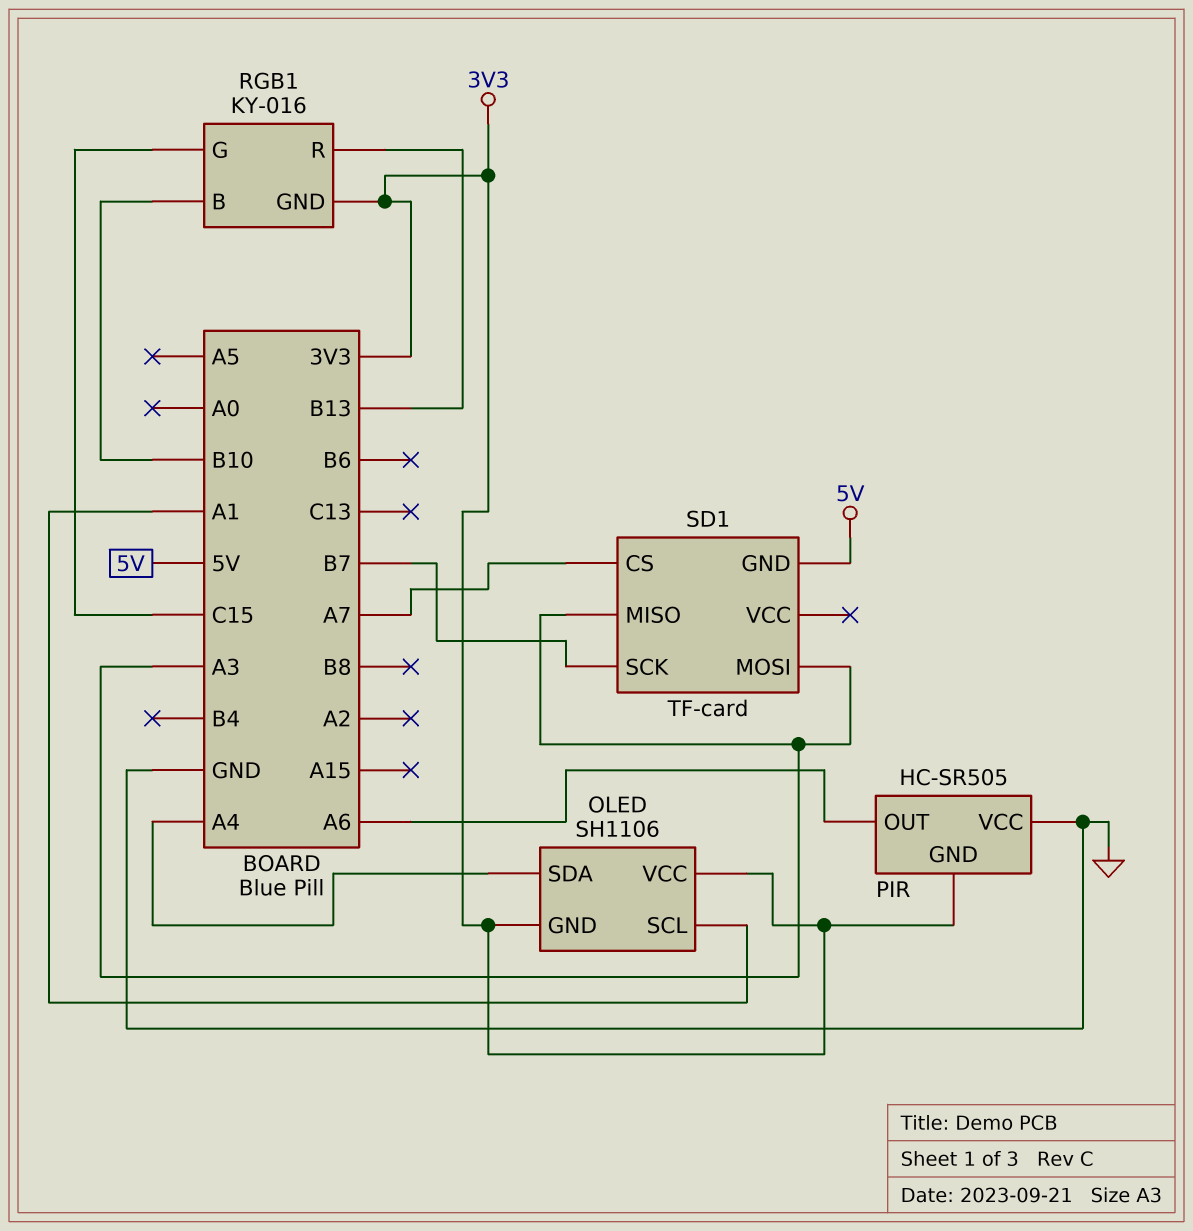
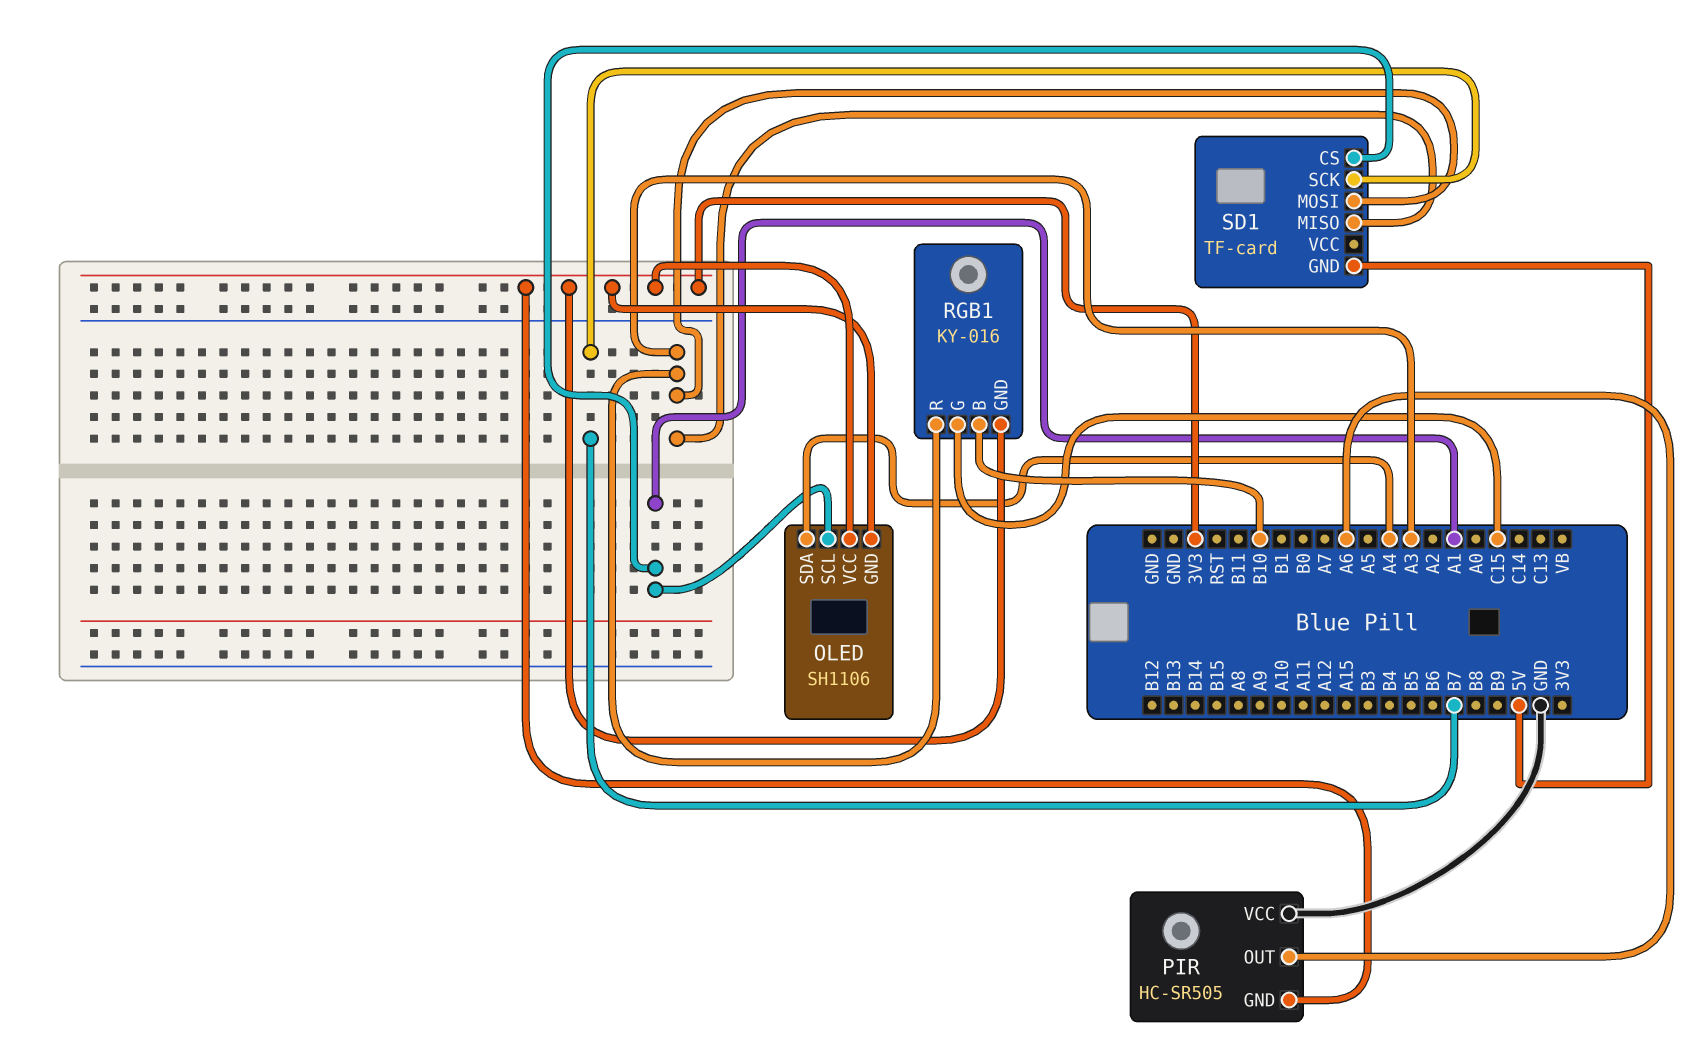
RGB1 pin R: B13 -> A3
SD1 pin CS: A7 -> A1

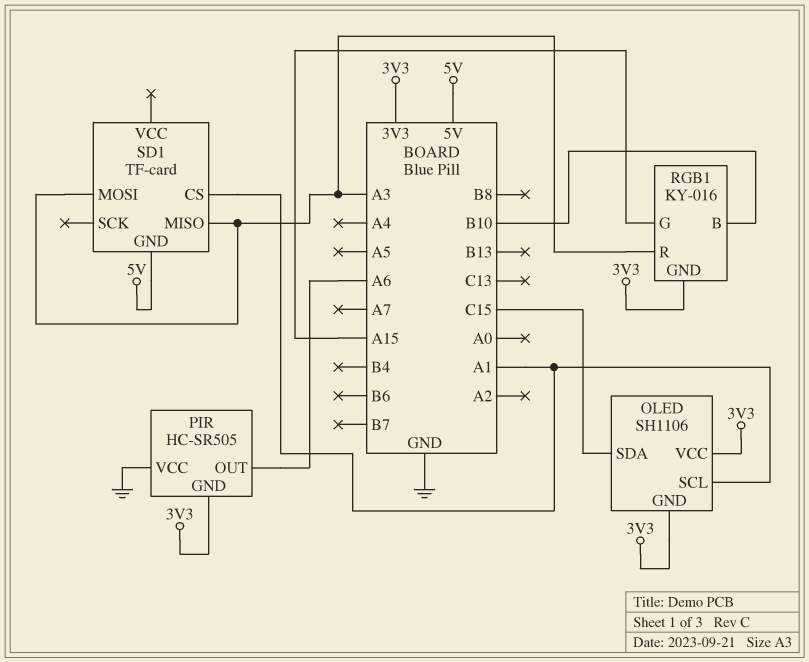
OLED pin SDA: A4 -> C15
RGB1 pin G: C15 -> A15
SD1 pin SCK: B7 -> none

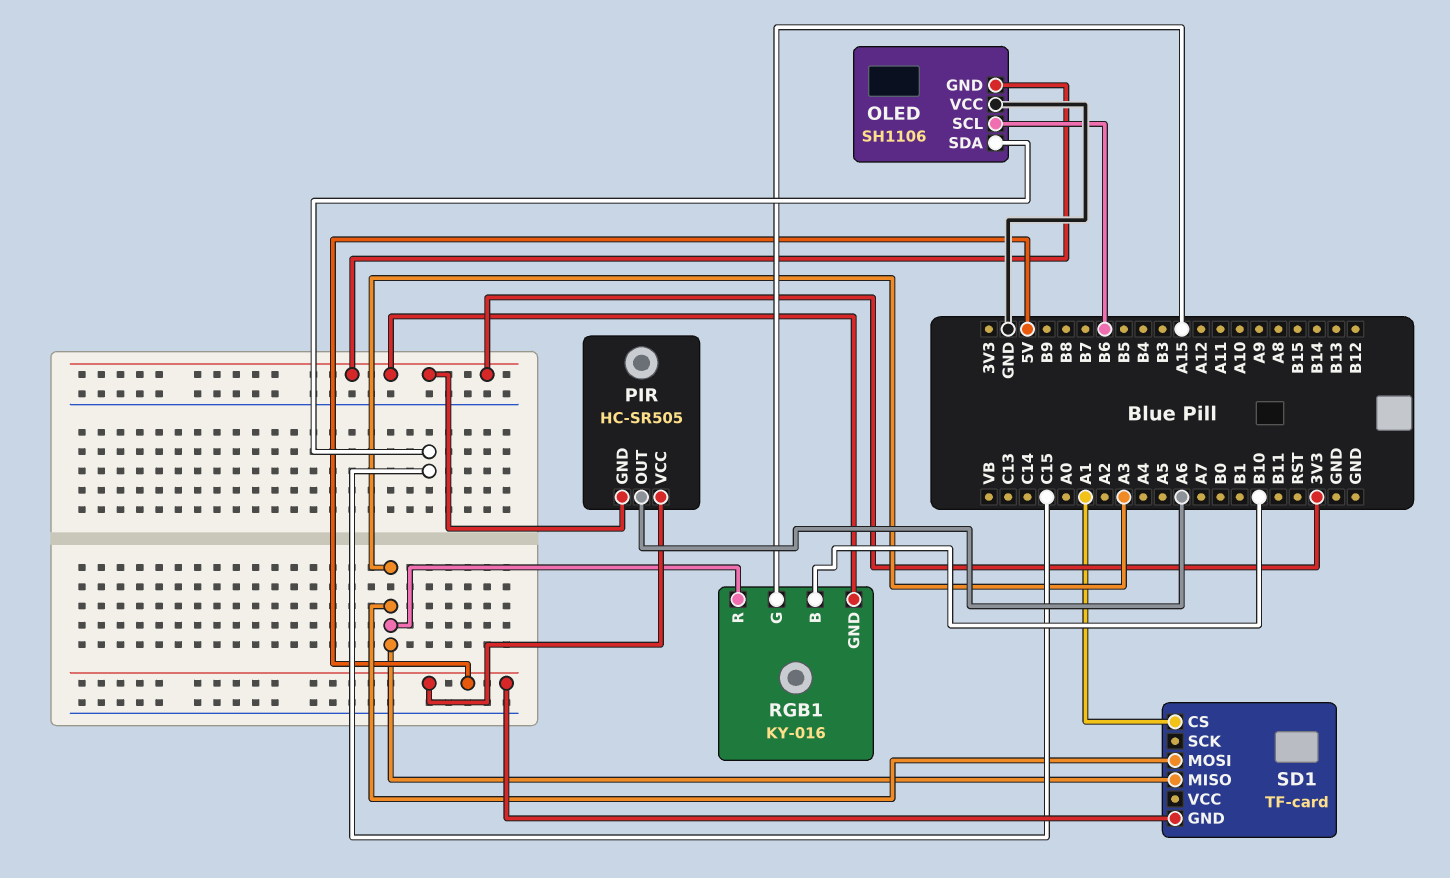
OLED pin SCL: A1 -> B6
OLED pin VCC: 3V3 -> GND
PIR pin VCC: GND -> 5V

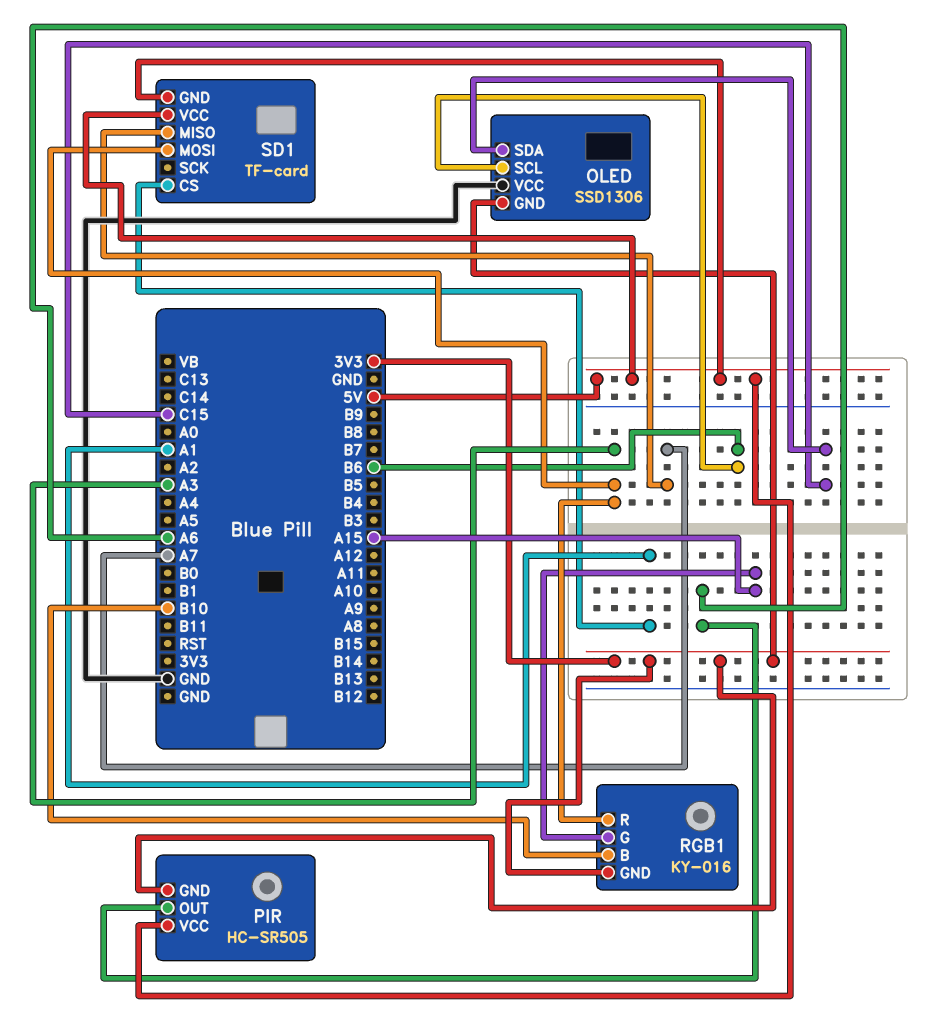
OLED: SH1106 -> SSD1306
SD1 pin MISO: A3 -> A7
SD1 pin VCC: none -> 5V

